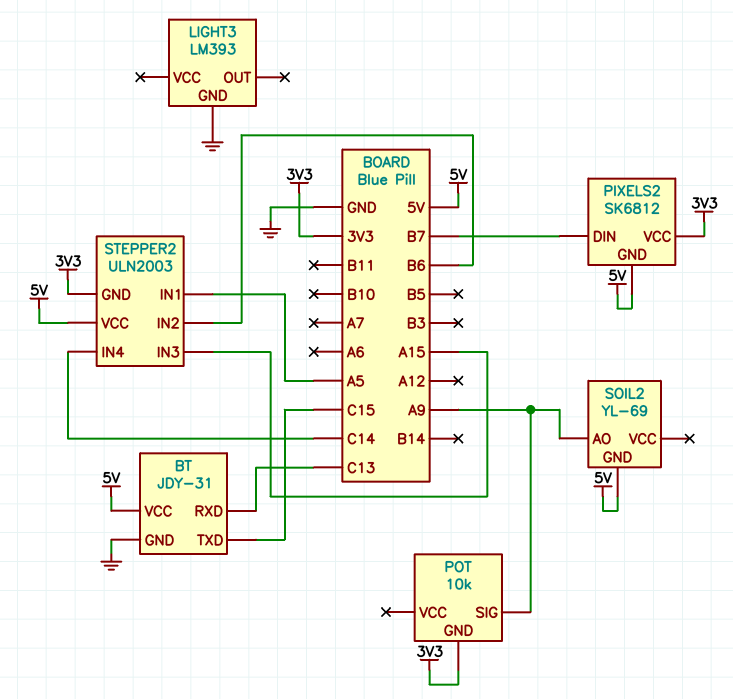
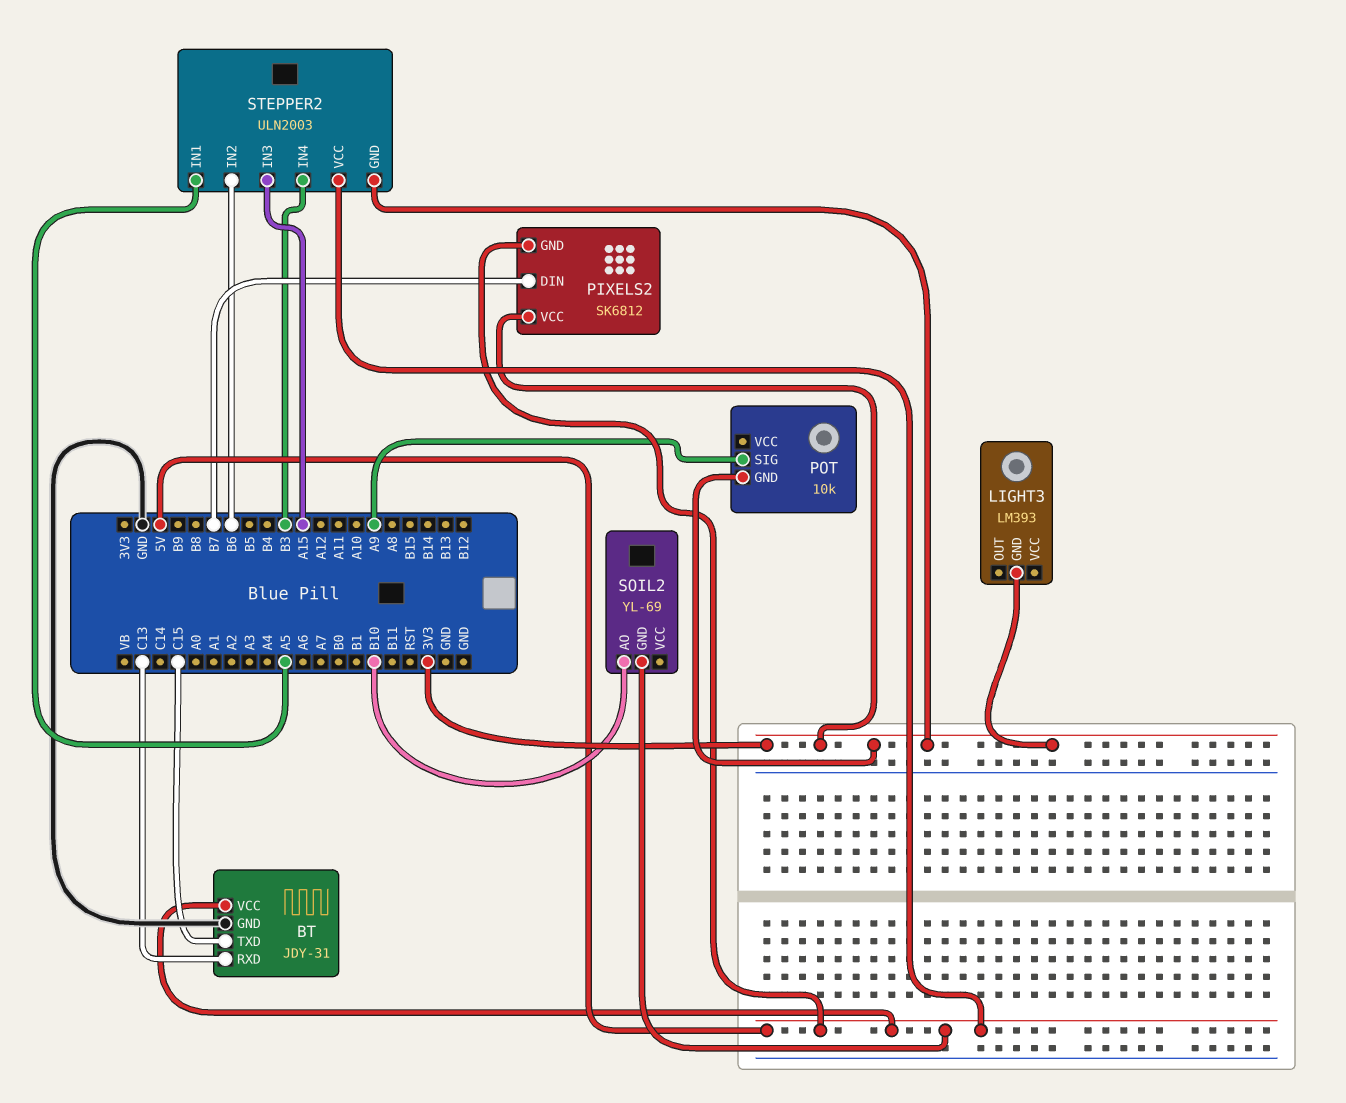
LIGHT3 pin GND: GND -> 3V3
SOIL2 pin AO: A9 -> B10
STEPPER2 pin IN4: C14 -> B3

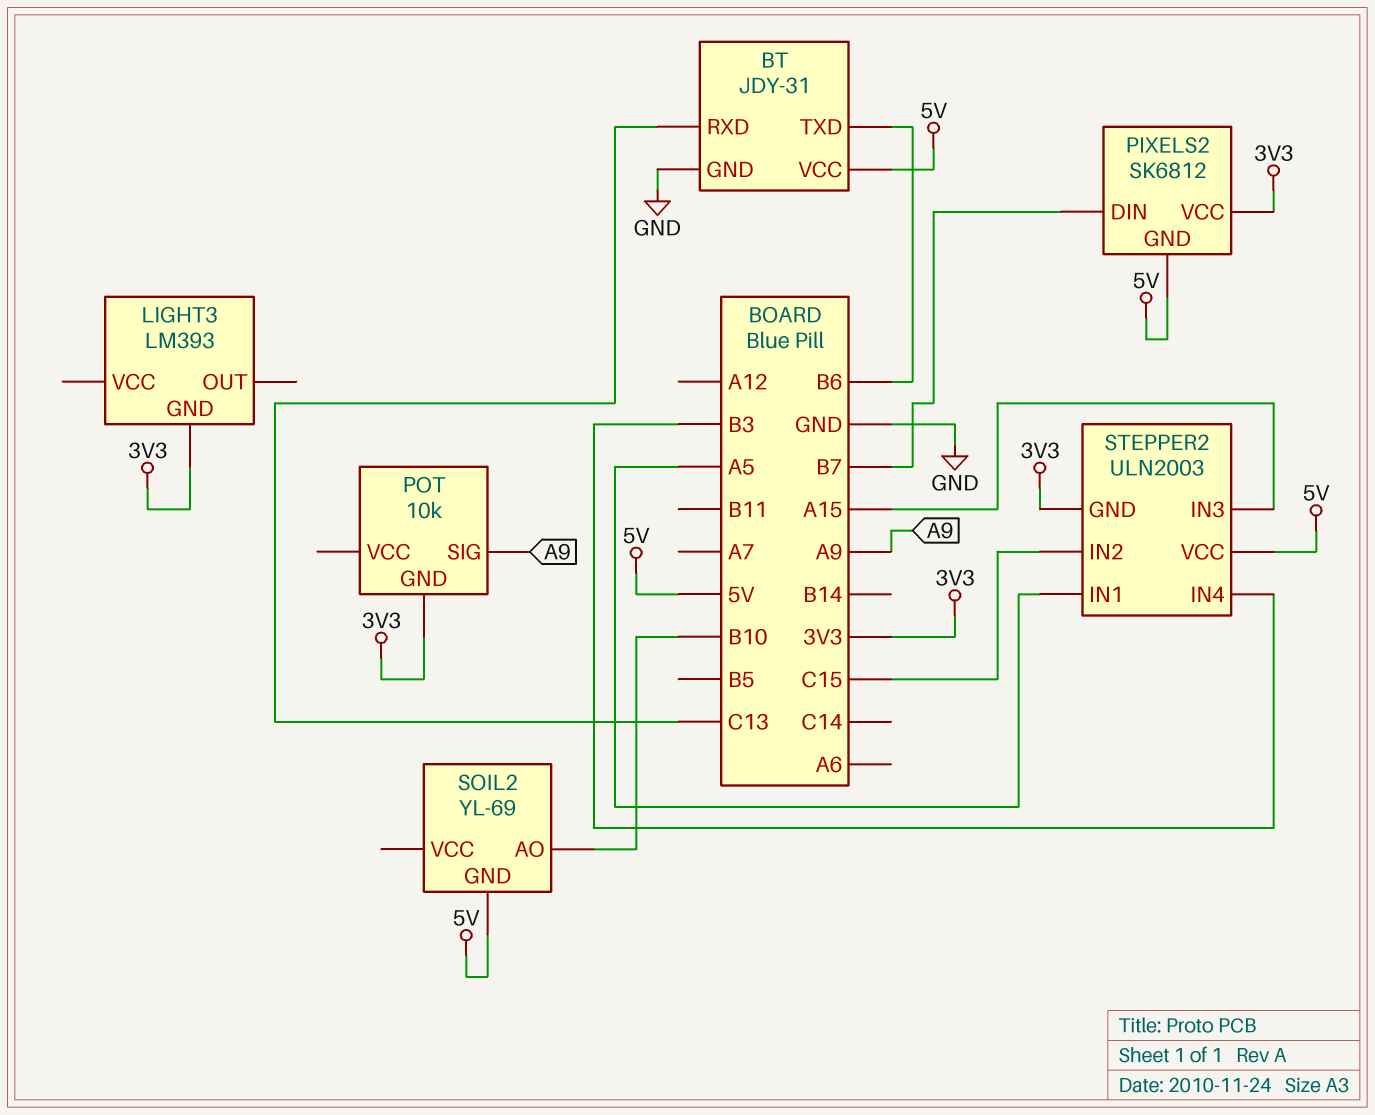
BT pin TXD: C15 -> B6
STEPPER2 pin IN2: B6 -> C15

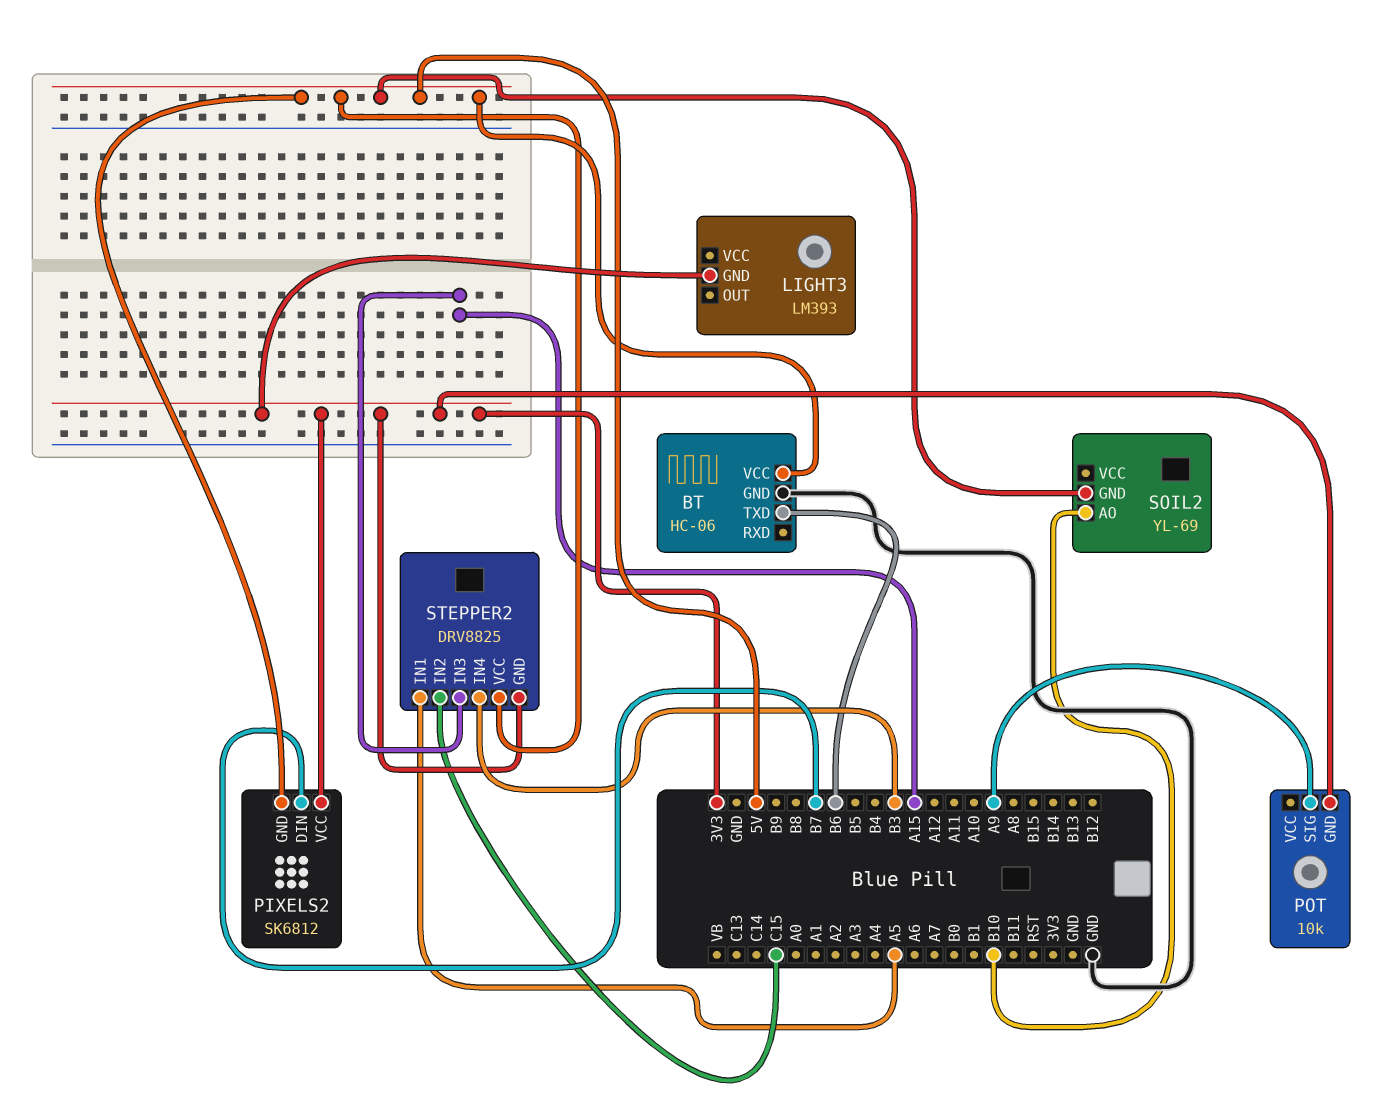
BT: JDY-31 -> HC-06
BT pin RXD: C13 -> none
STEPPER2: ULN2003 -> DRV8825

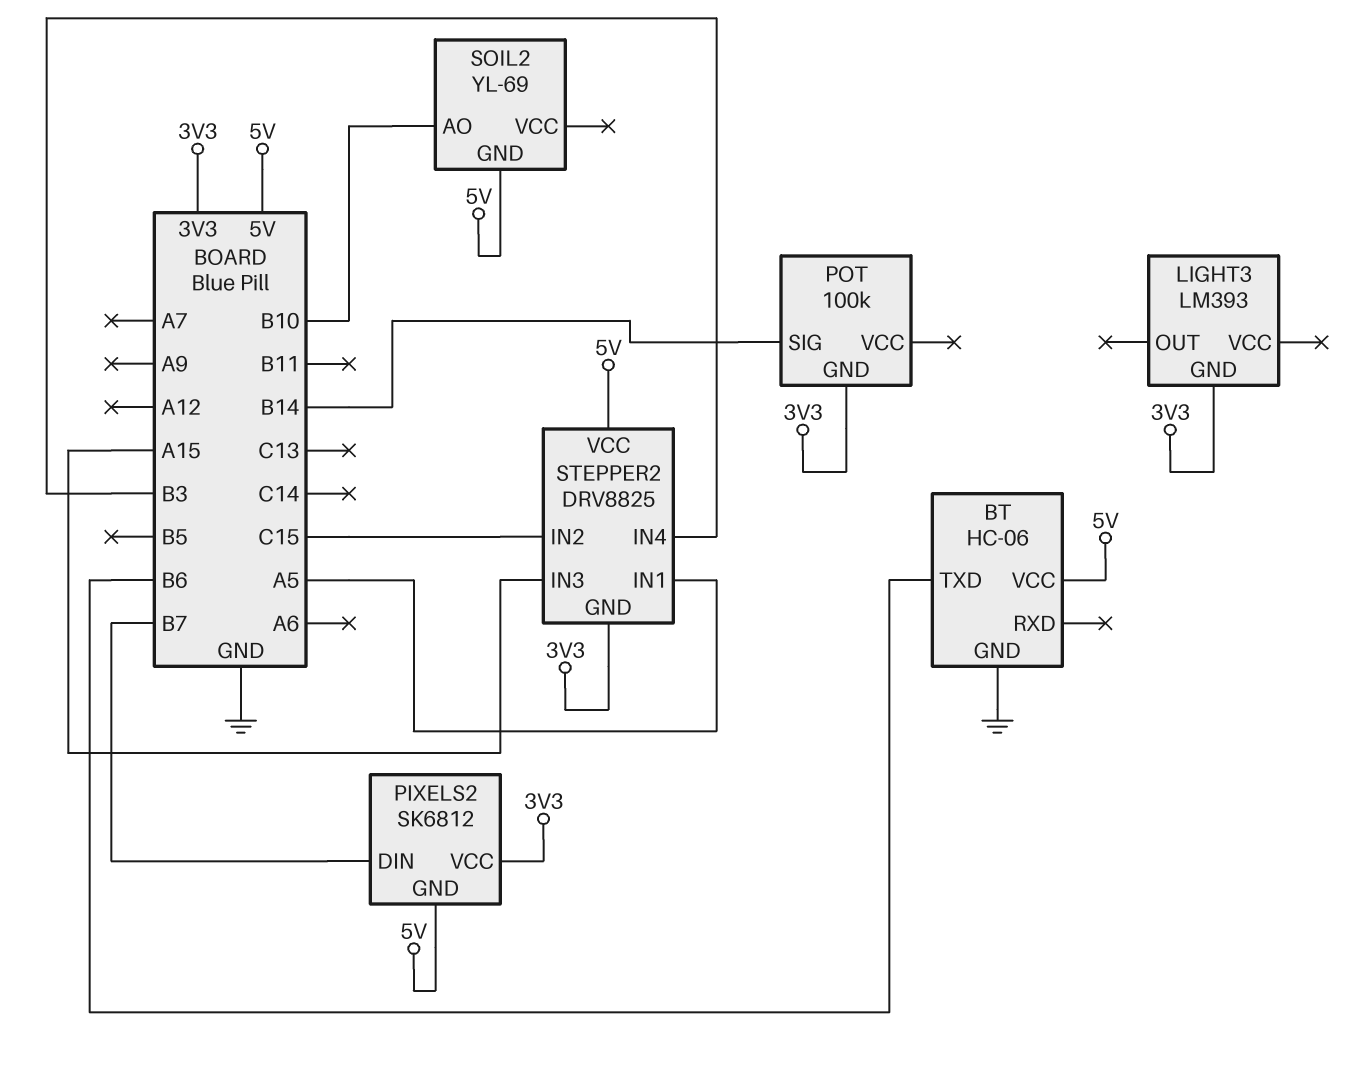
POT: 10k -> 100k
POT pin SIG: A9 -> B14

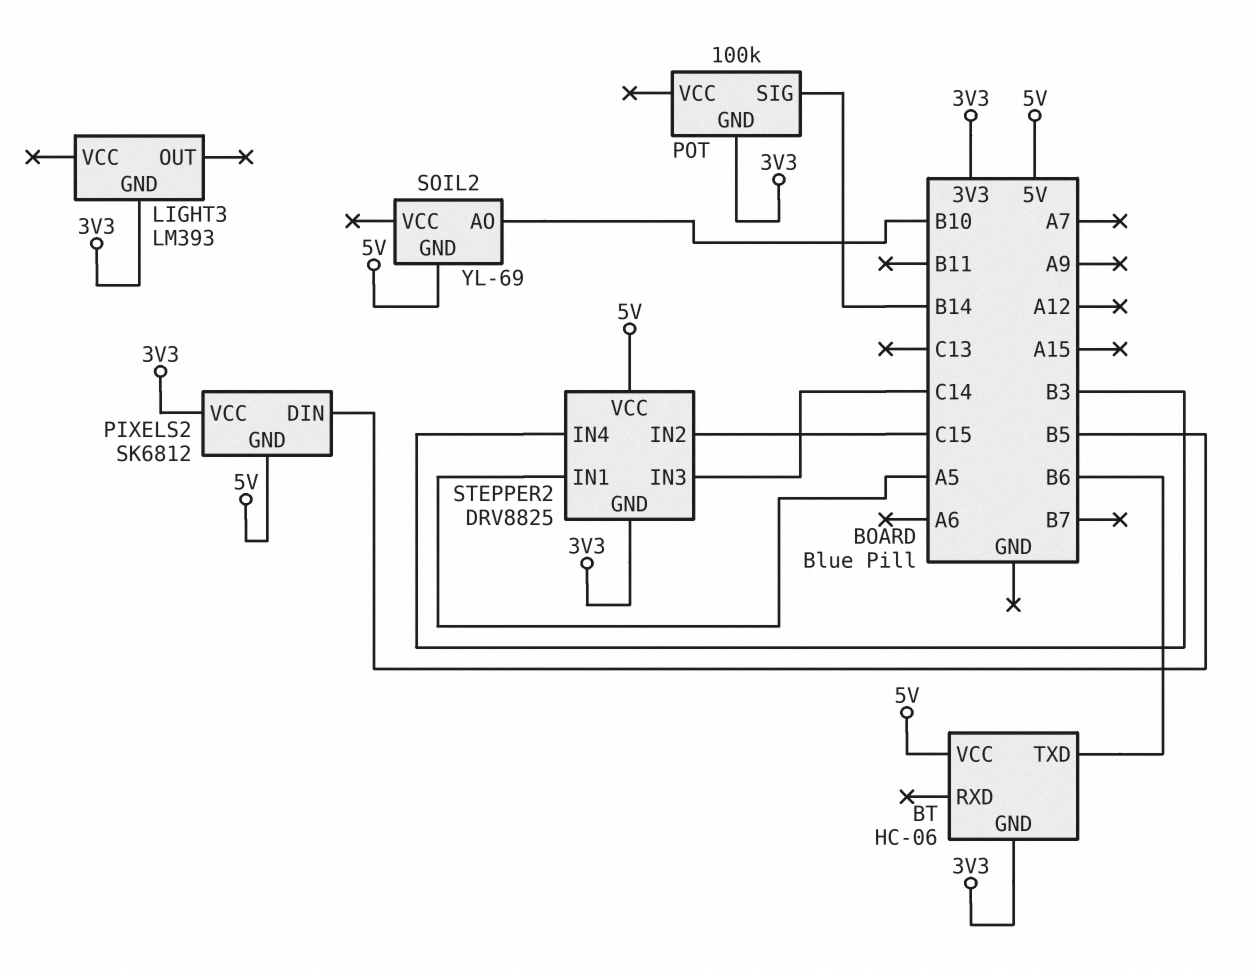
BT pin GND: GND -> 3V3
PIXELS2 pin DIN: B7 -> B5
STEPPER2 pin IN3: A15 -> C14

